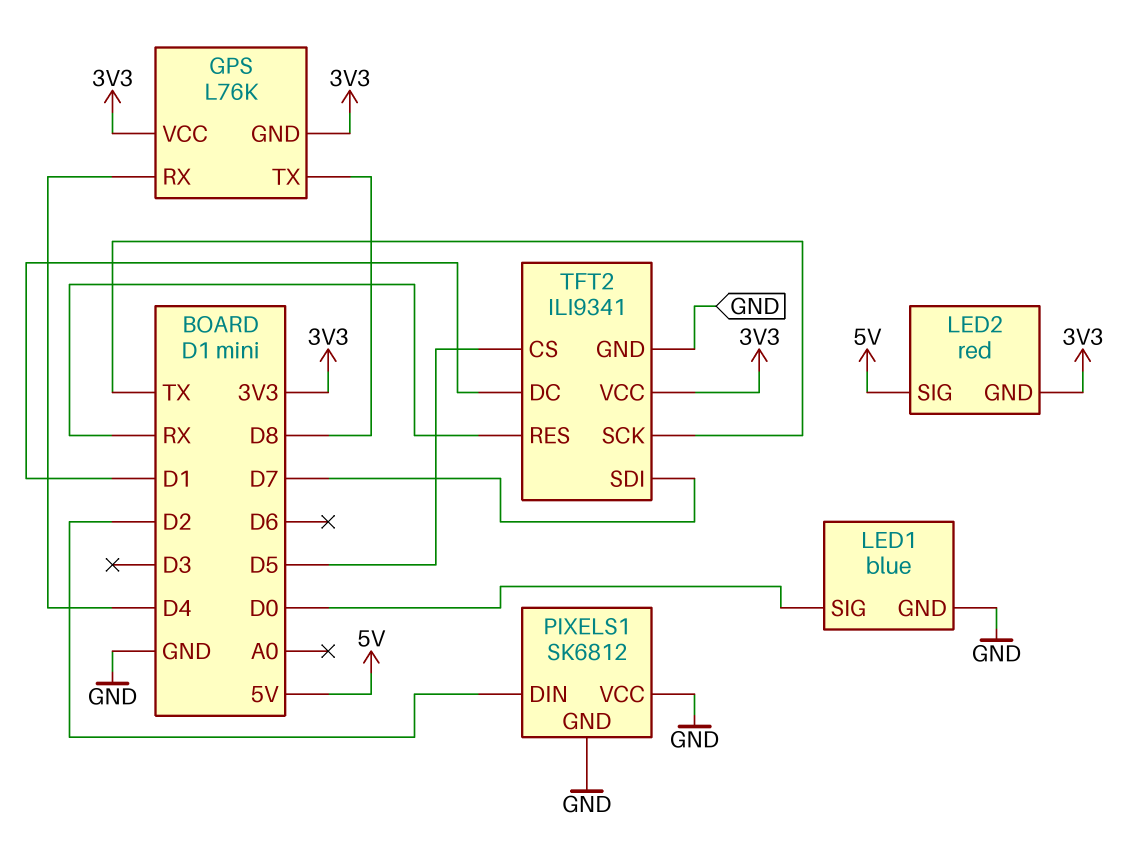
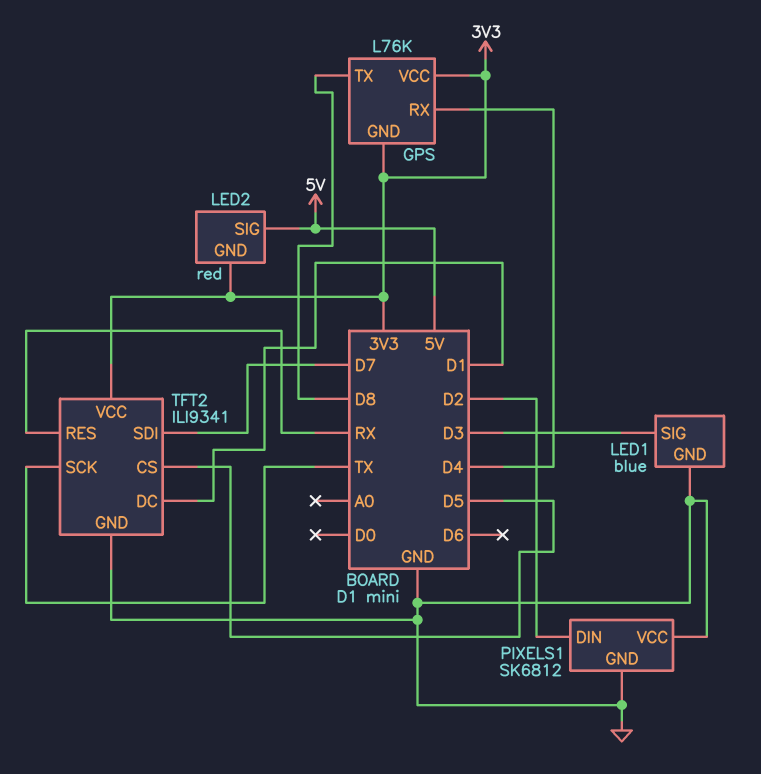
LED1 pin SIG: D0 -> D3

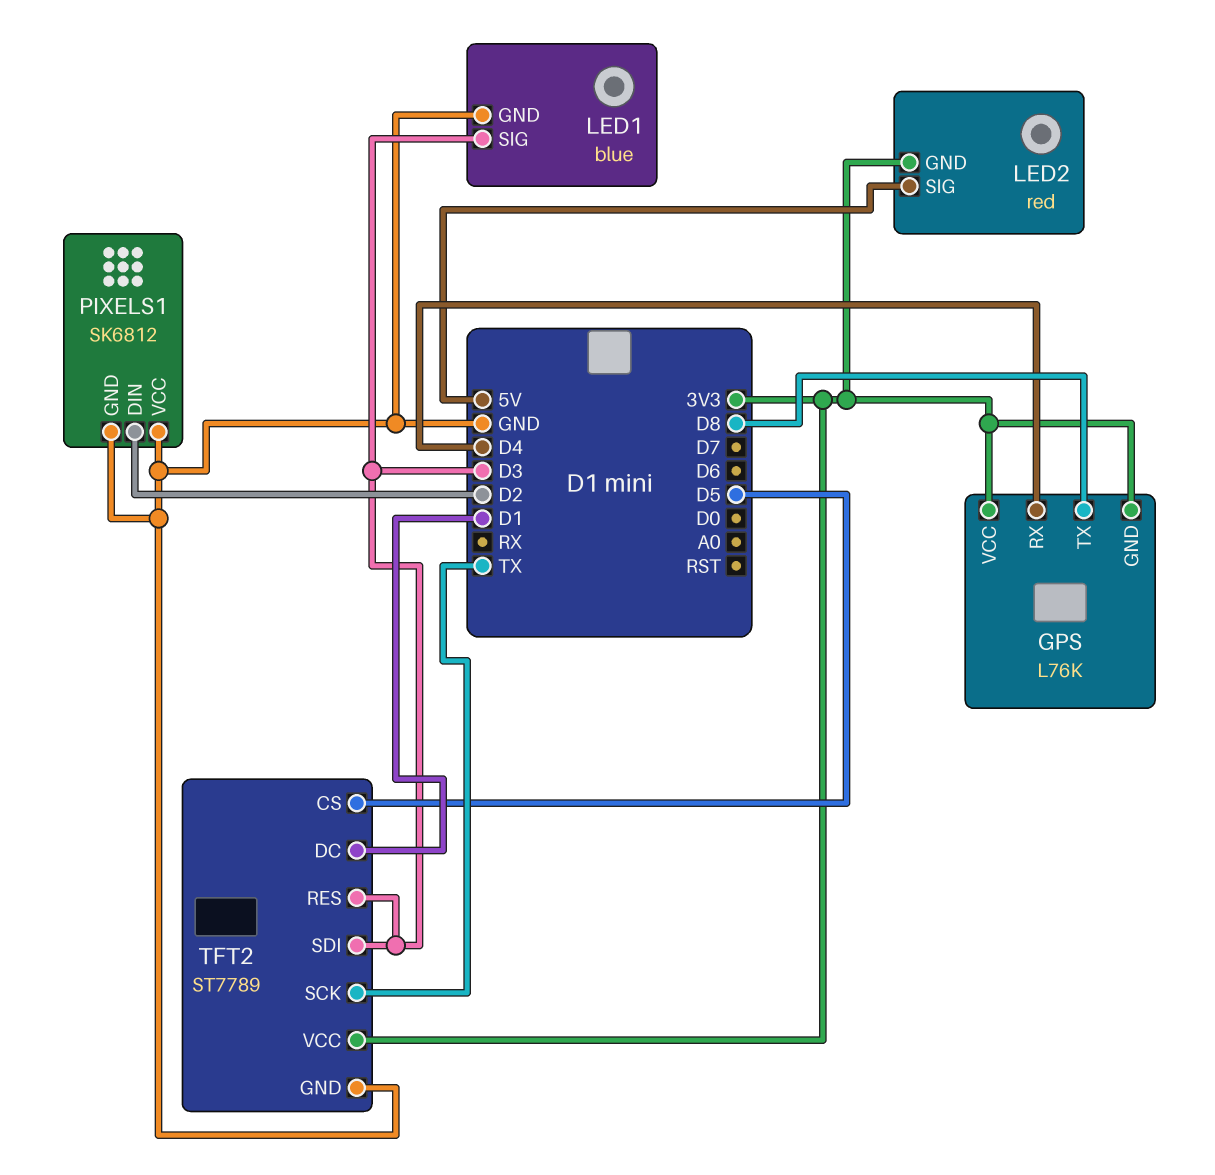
TFT2: ILI9341 -> ST7789
TFT2 pin RES: RX -> D3
TFT2 pin SDI: D7 -> D3

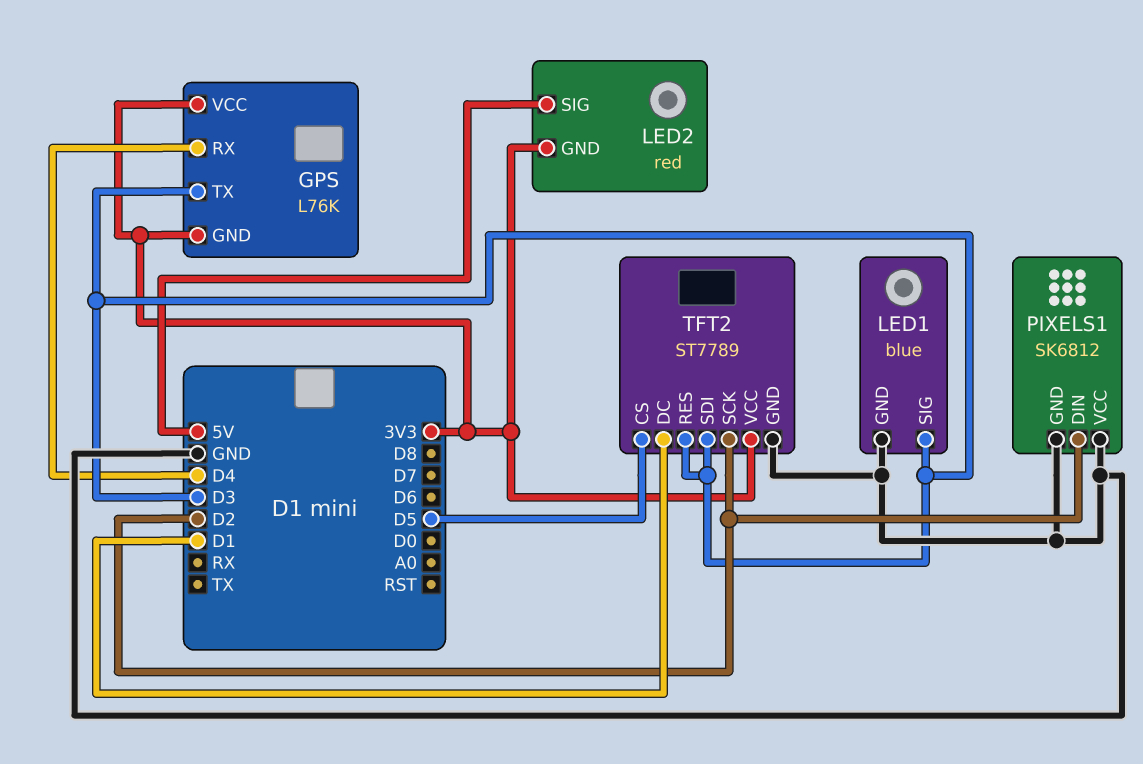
GPS pin TX: D8 -> D3
TFT2 pin SCK: TX -> D2

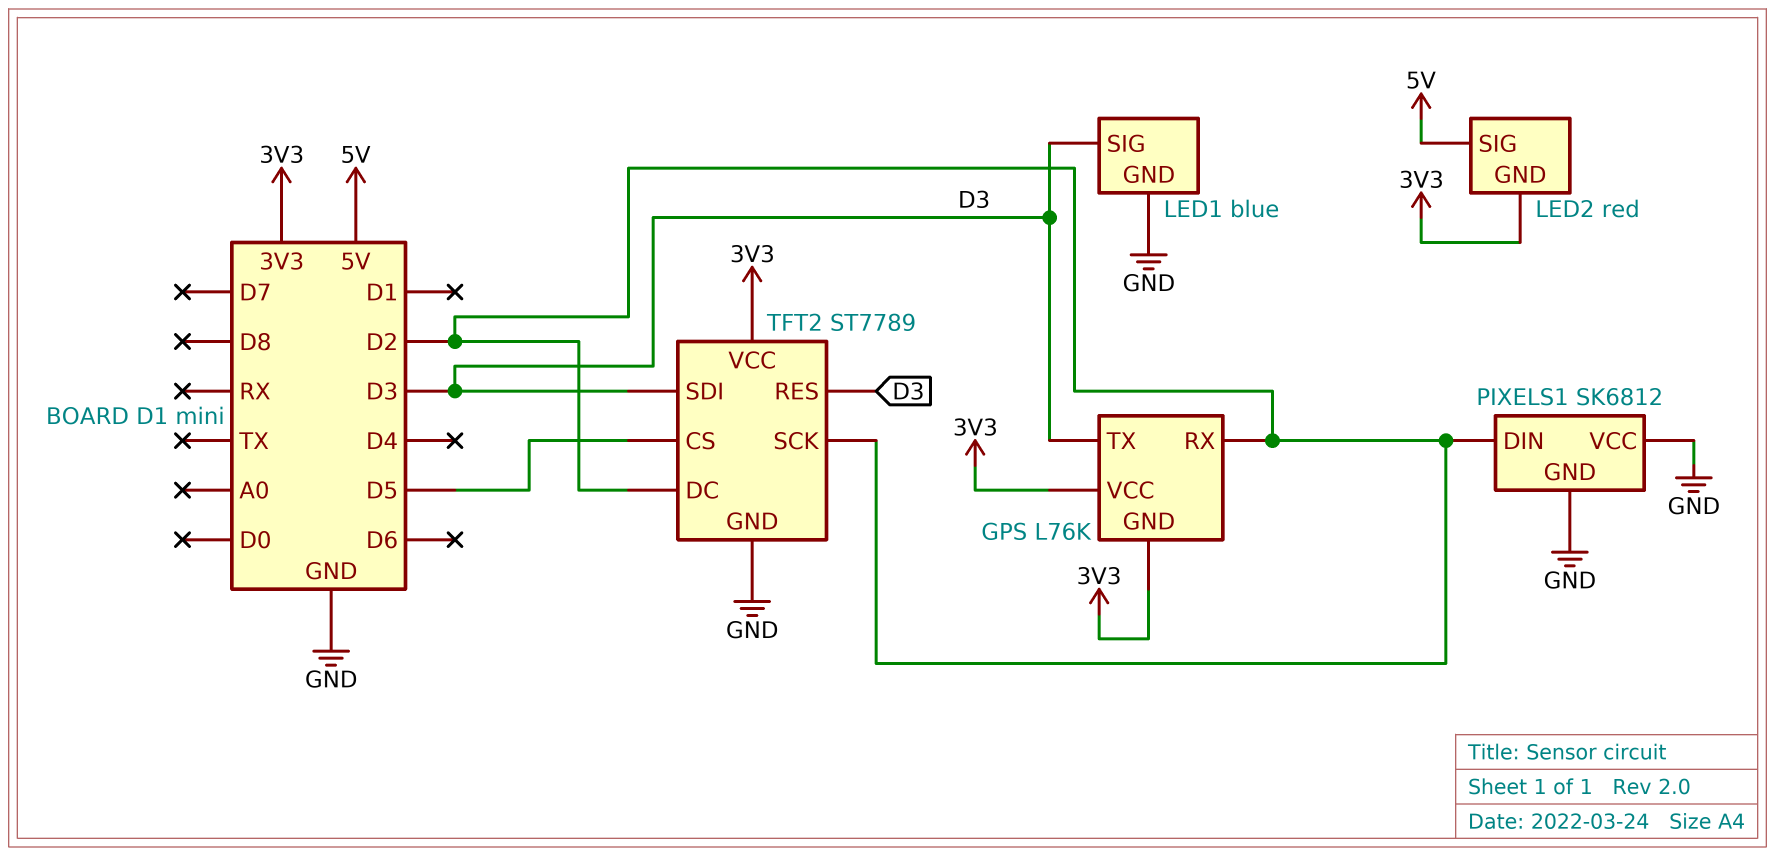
GPS pin RX: D4 -> D2
TFT2 pin DC: D1 -> D2

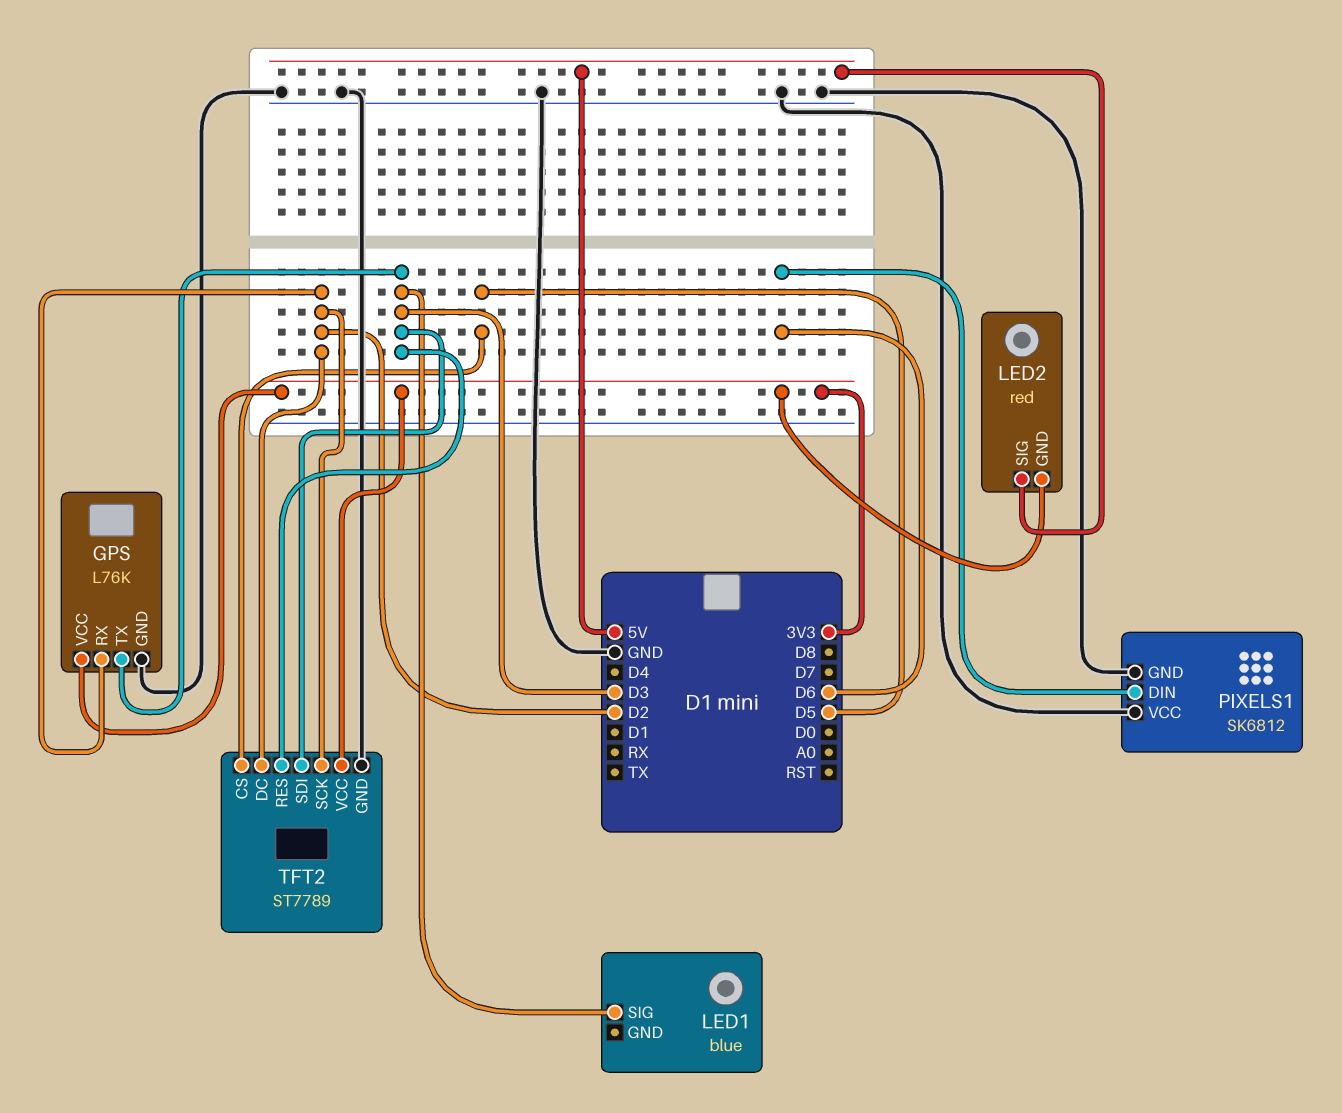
GPS pin GND: 3V3 -> GND
LED1 pin GND: GND -> none
PIXELS1 pin DIN: D2 -> D6

